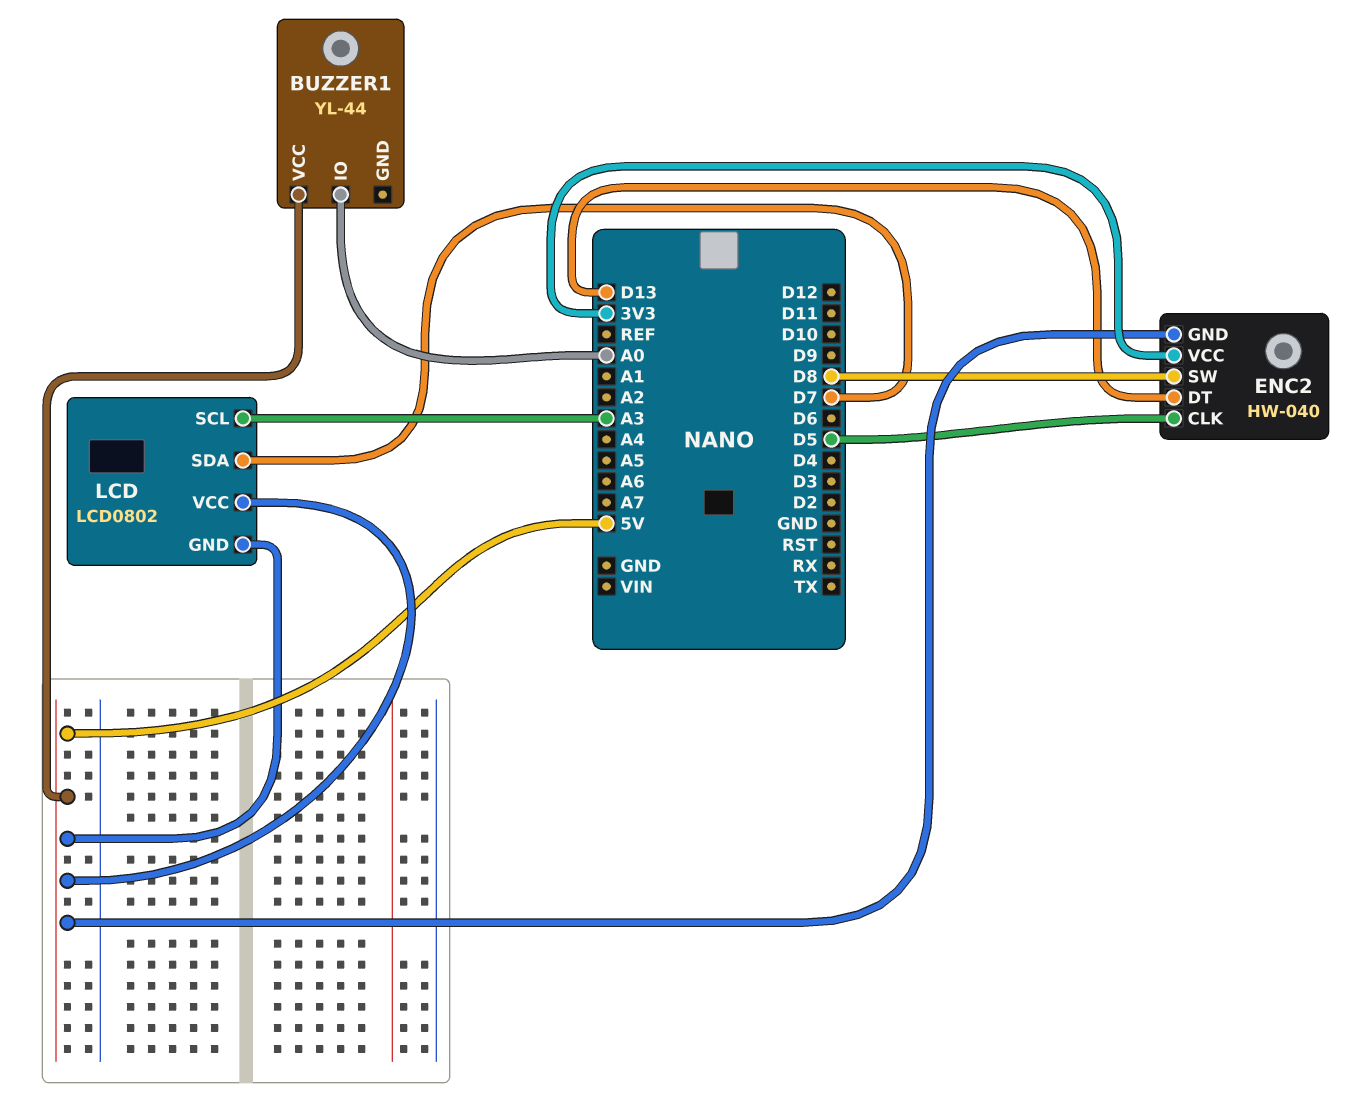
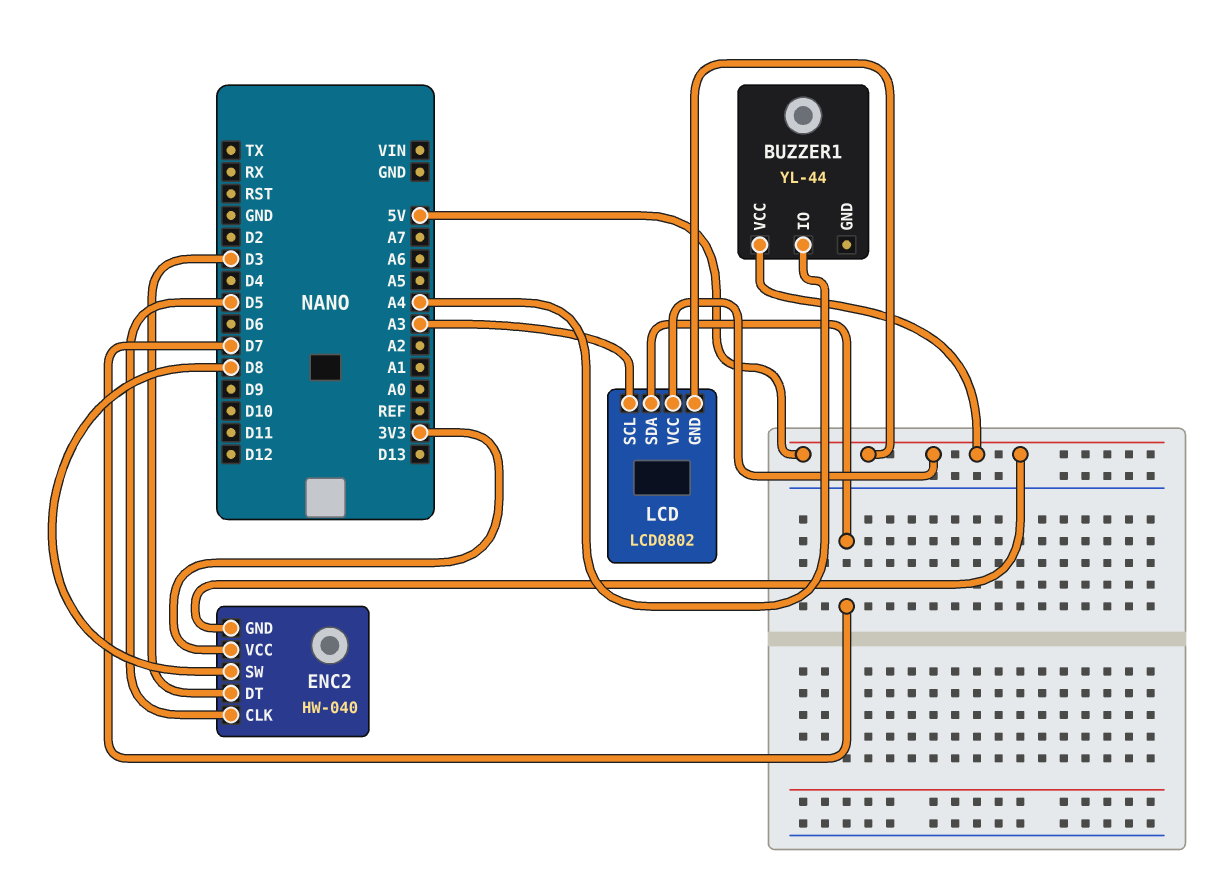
BUZZER1 pin IO: A0 -> A4
ENC2 pin DT: D13 -> D3

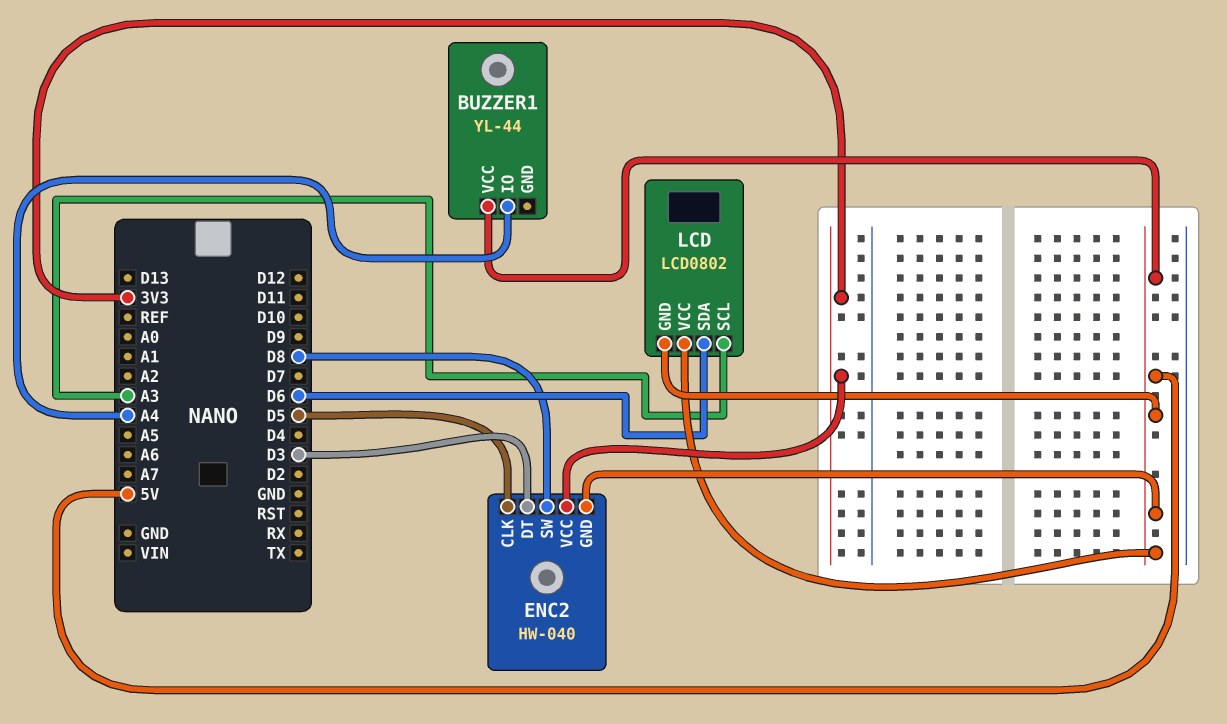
LCD pin SDA: D7 -> D6

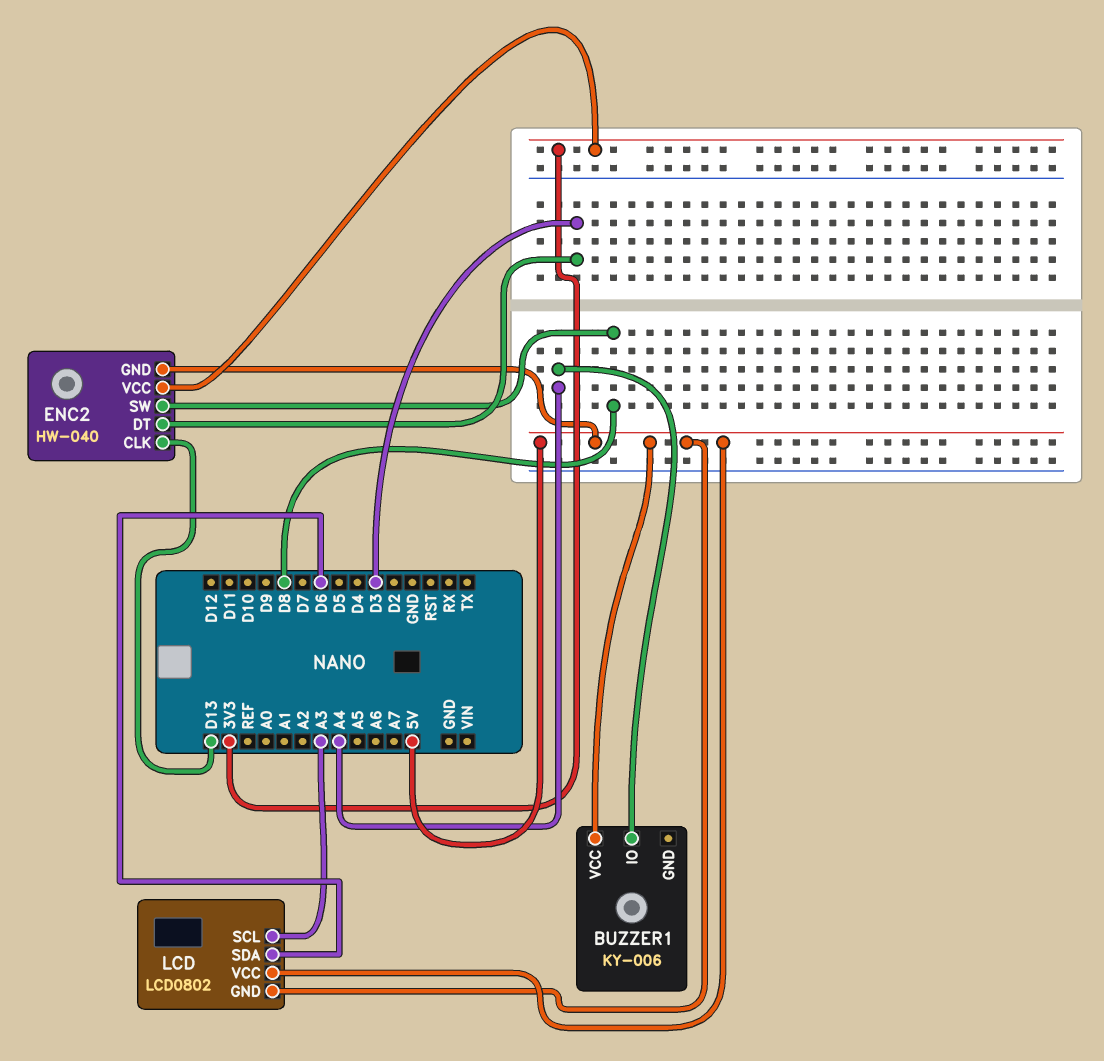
BUZZER1: YL-44 -> KY-006
ENC2 pin CLK: D5 -> D13

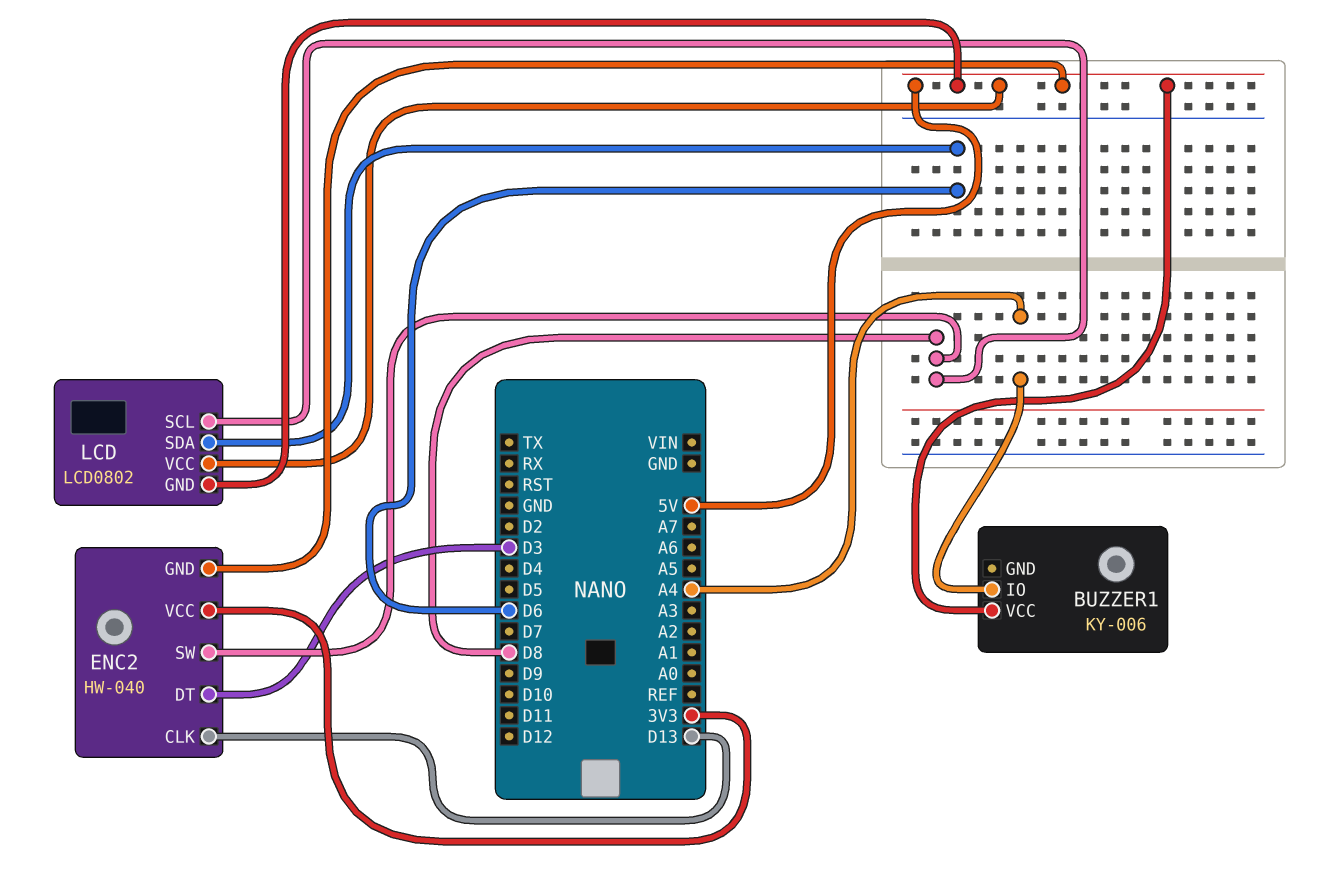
LCD pin SCL: A3 -> D8

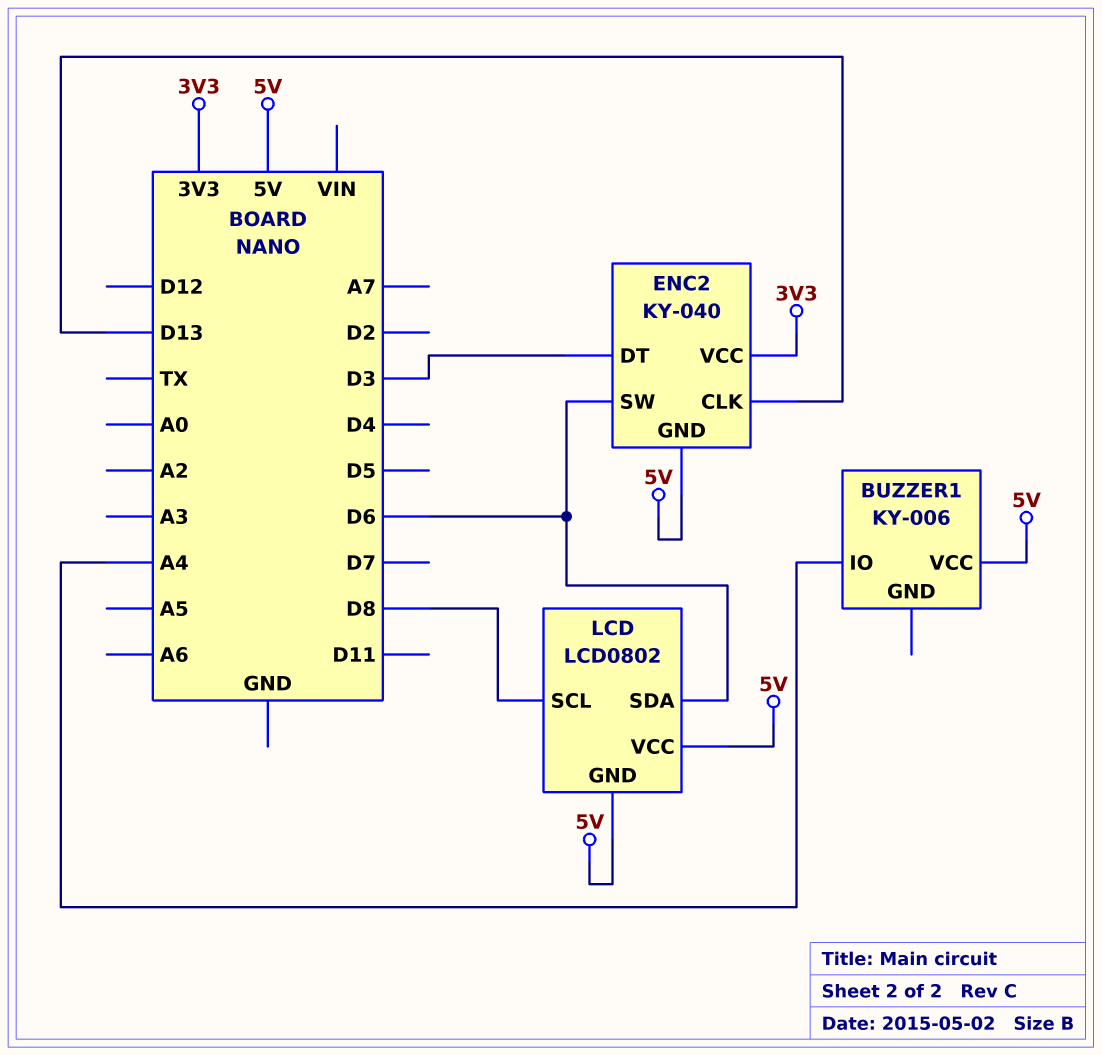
ENC2: HW-040 -> KY-040
ENC2 pin SW: D8 -> D6

